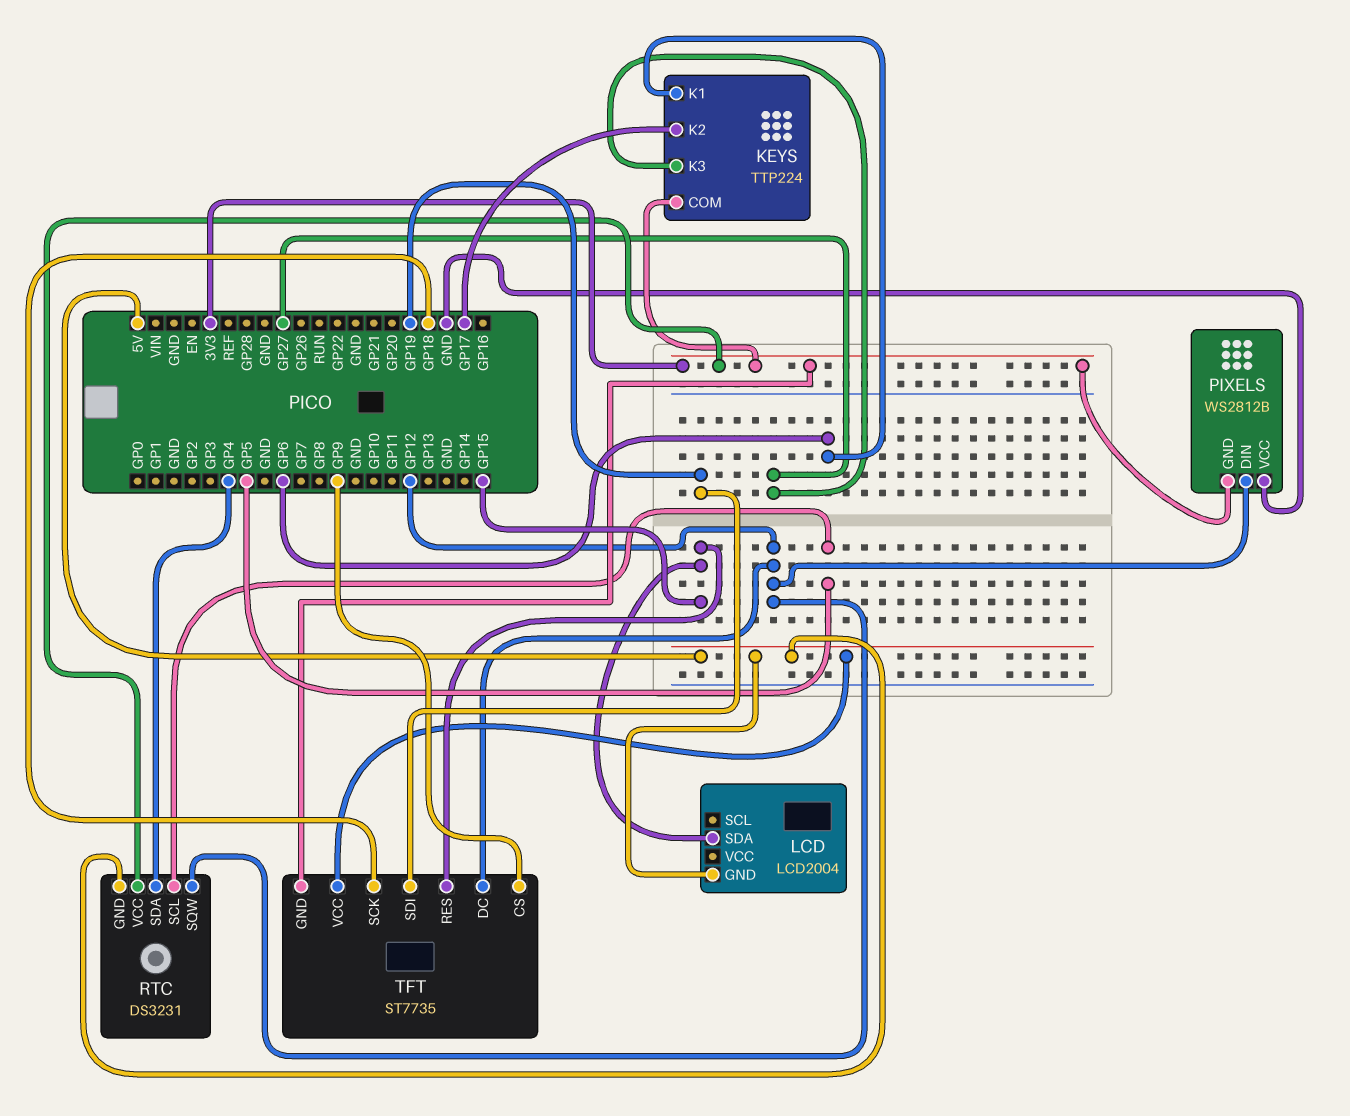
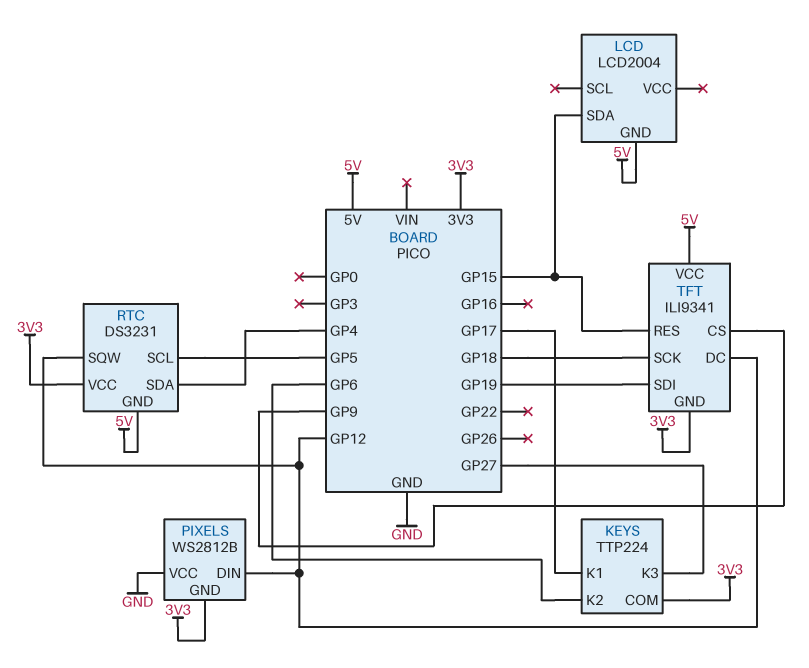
KEYS pin K1: GP6 -> GP17
KEYS pin K2: GP17 -> GP6
TFT: ST7735 -> ILI9341

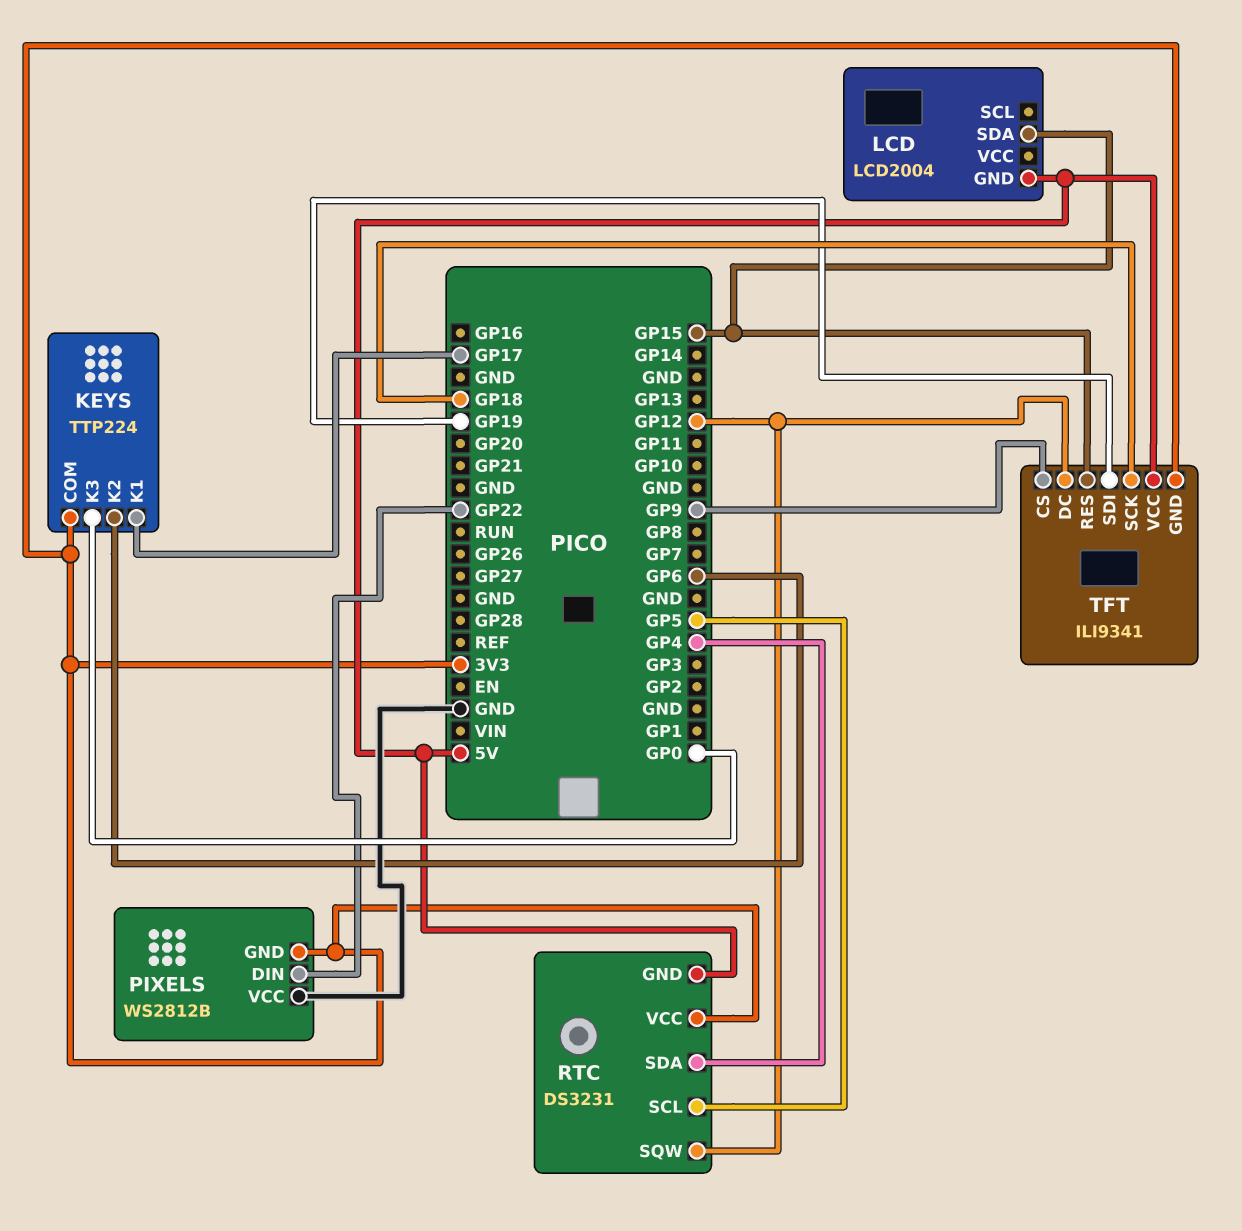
KEYS pin K3: GP27 -> GP0
PIXELS pin DIN: GP12 -> GP22

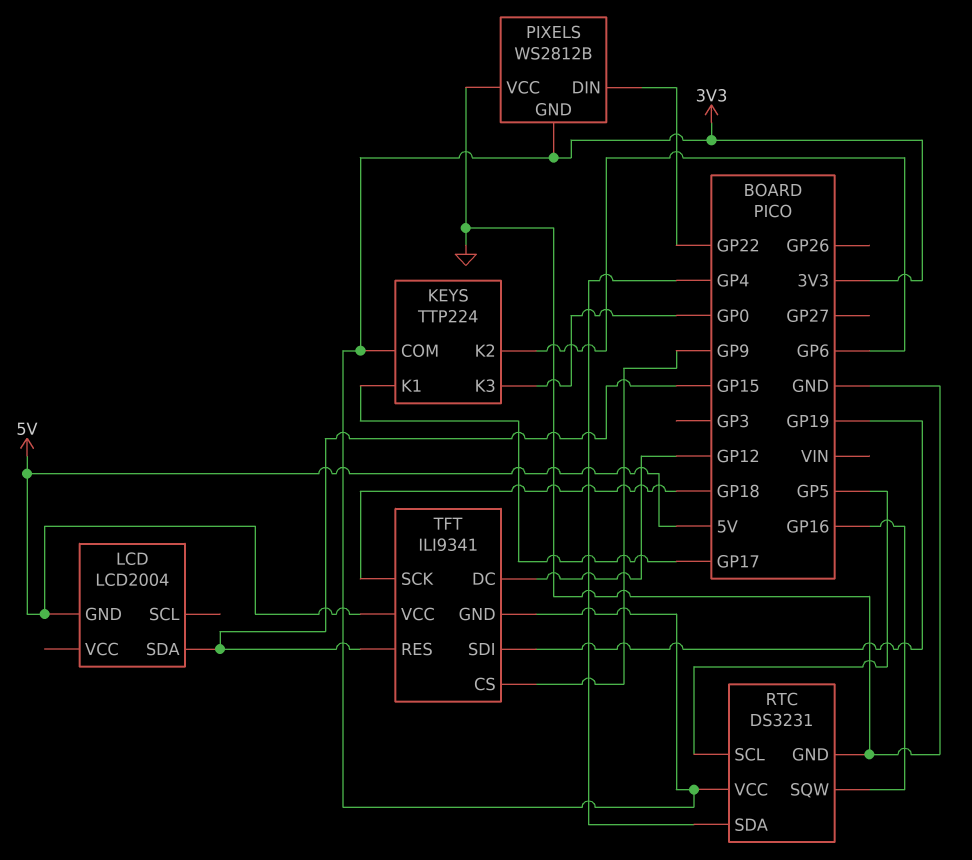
RTC pin GND: 5V -> GND
RTC pin SQW: GP12 -> GP16

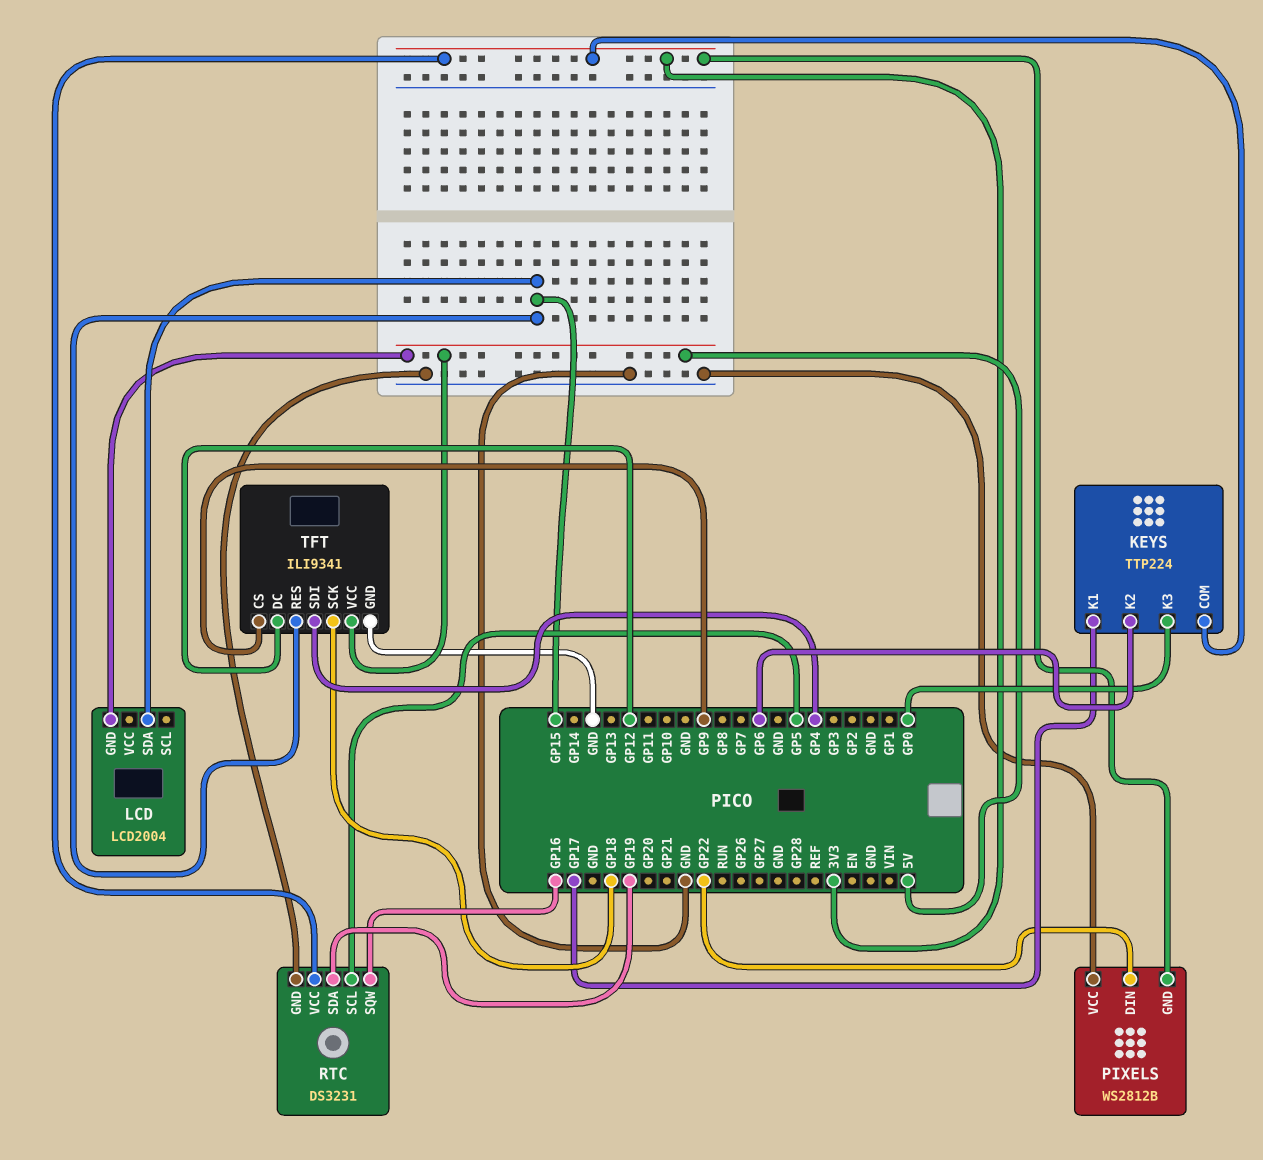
RTC pin SDA: GP4 -> GP19
TFT pin GND: 3V3 -> GND
TFT pin SDI: GP19 -> GP4

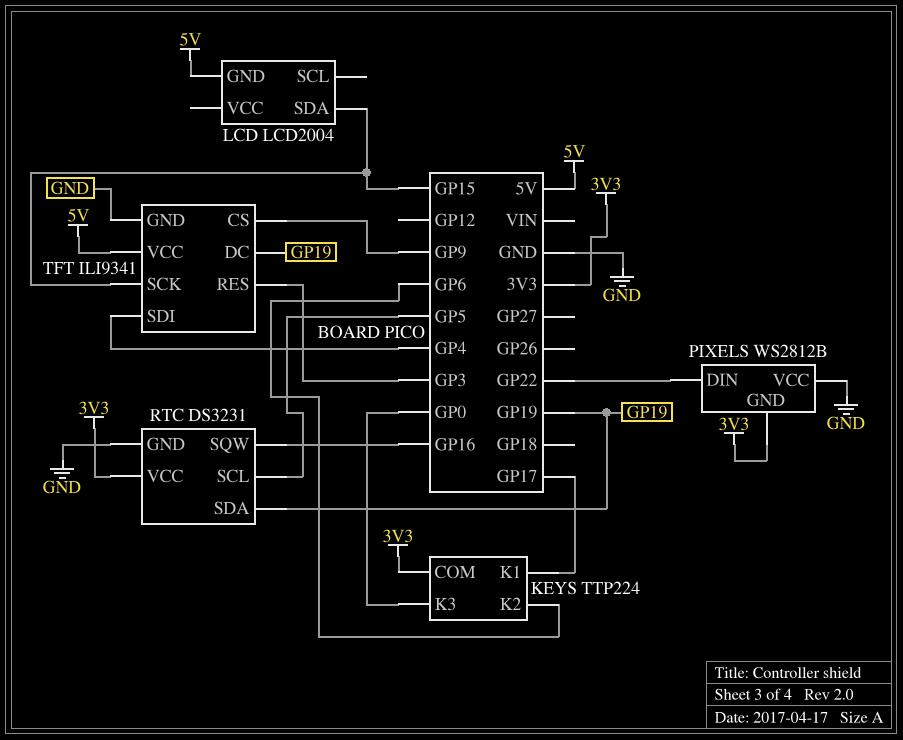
TFT pin DC: GP12 -> GP19
TFT pin RES: GP15 -> GP3
TFT pin SCK: GP18 -> GP15

